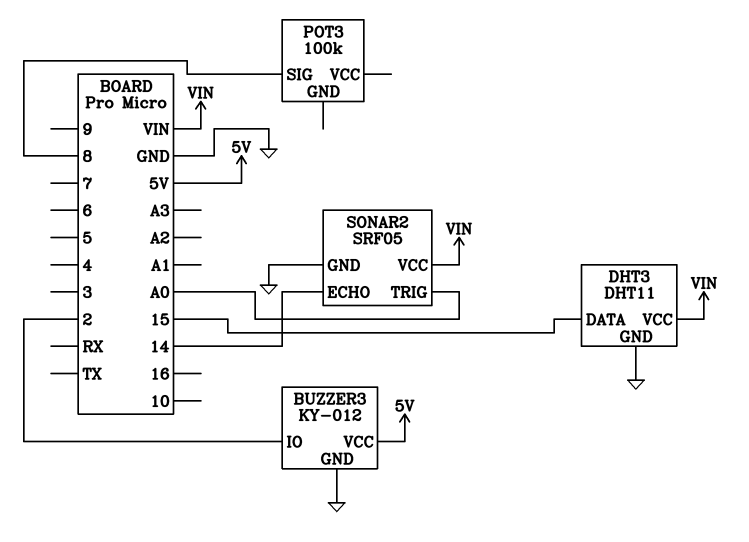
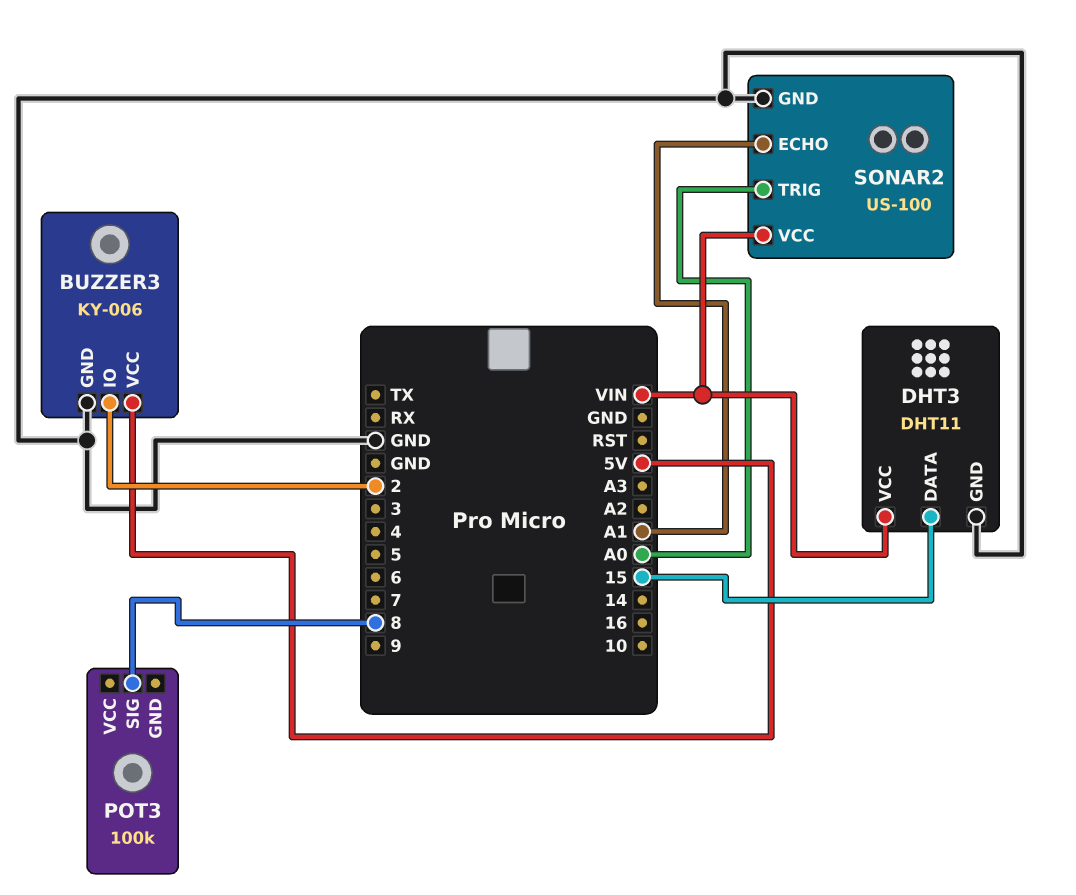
BUZZER3: KY-012 -> KY-006
SONAR2: SRF05 -> US-100
SONAR2 pin ECHO: 14 -> A1

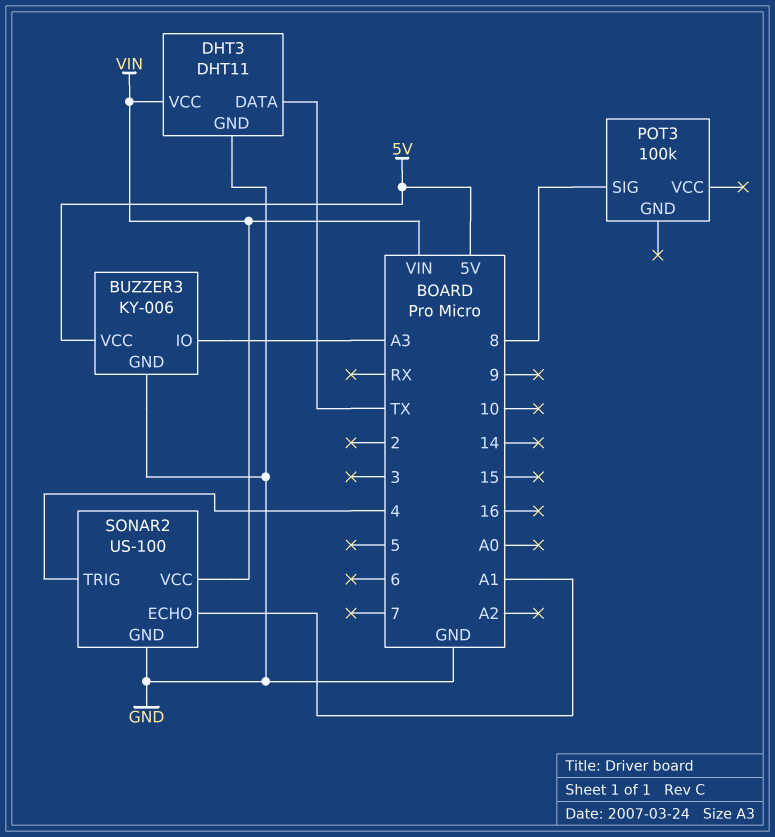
BUZZER3 pin IO: 2 -> A3
DHT3 pin DATA: 15 -> TX
SONAR2 pin TRIG: A0 -> 4

